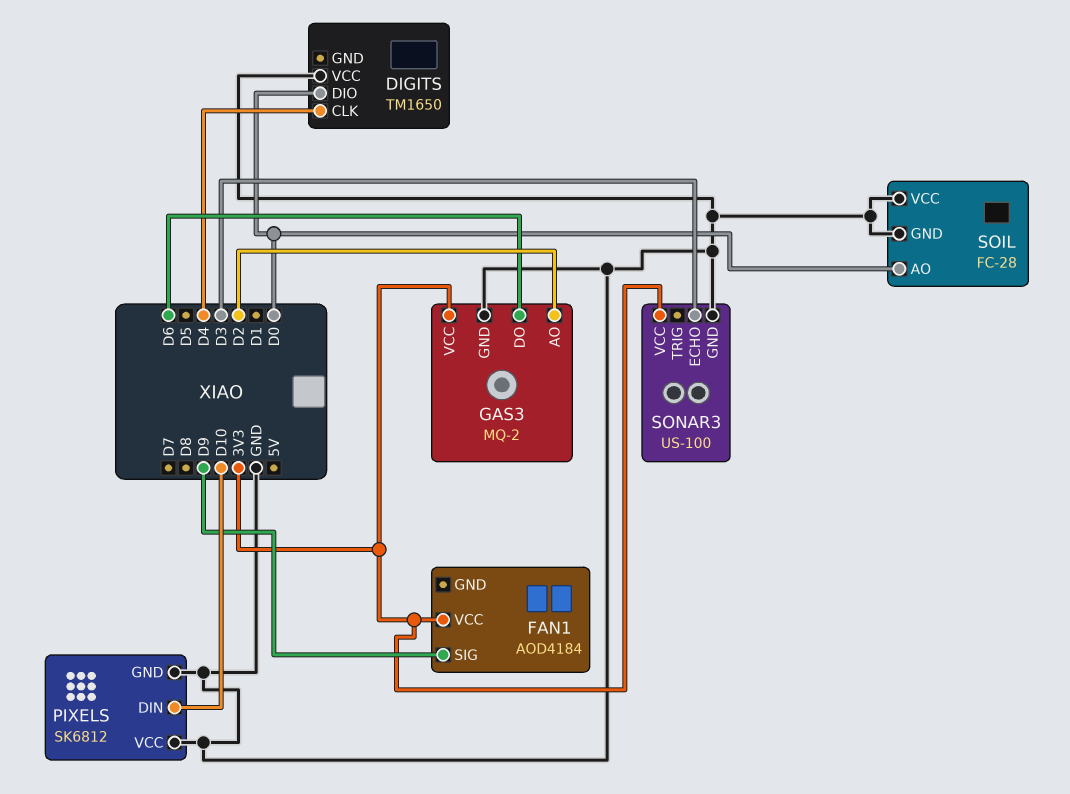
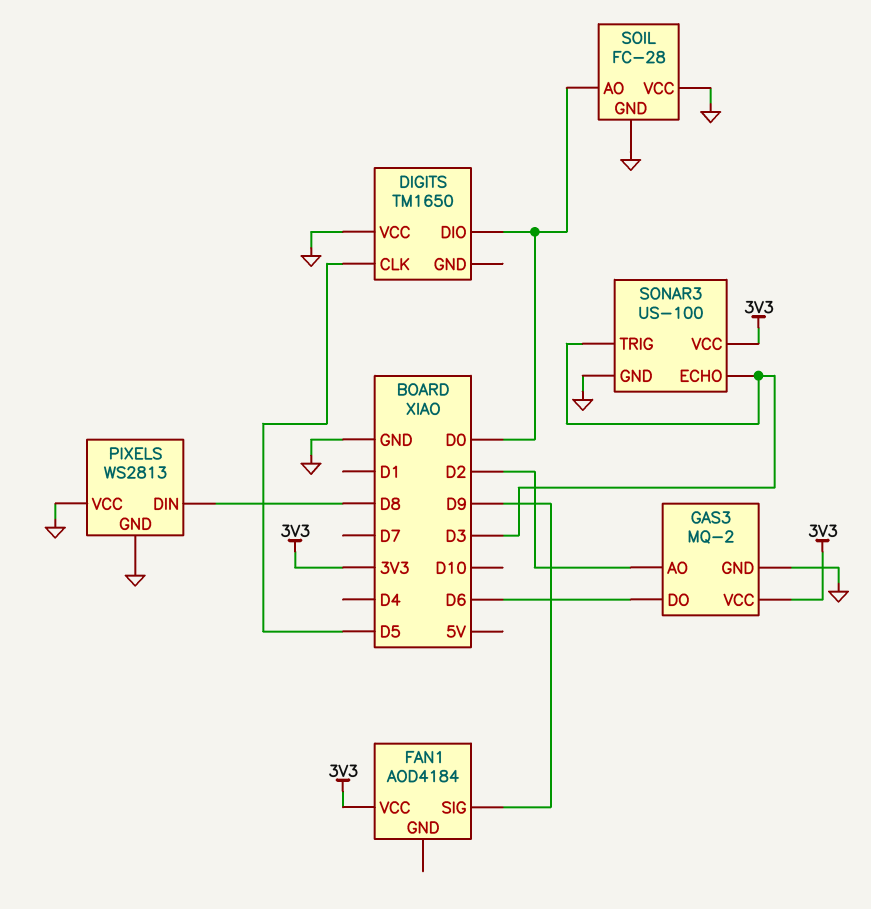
DIGITS pin CLK: D4 -> D5
PIXELS: SK6812 -> WS2813
PIXELS pin DIN: D10 -> D8
SONAR3 pin TRIG: none -> D3

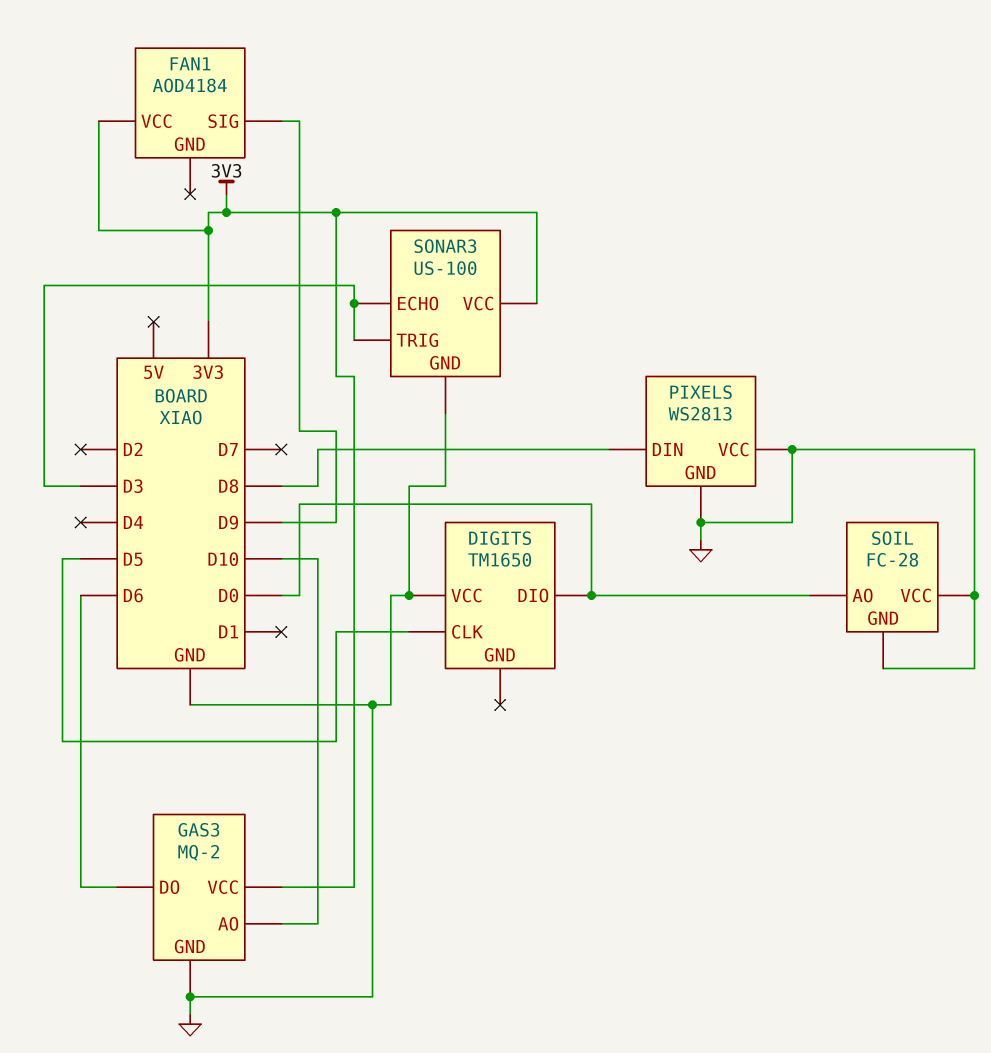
GAS3 pin AO: D2 -> D10

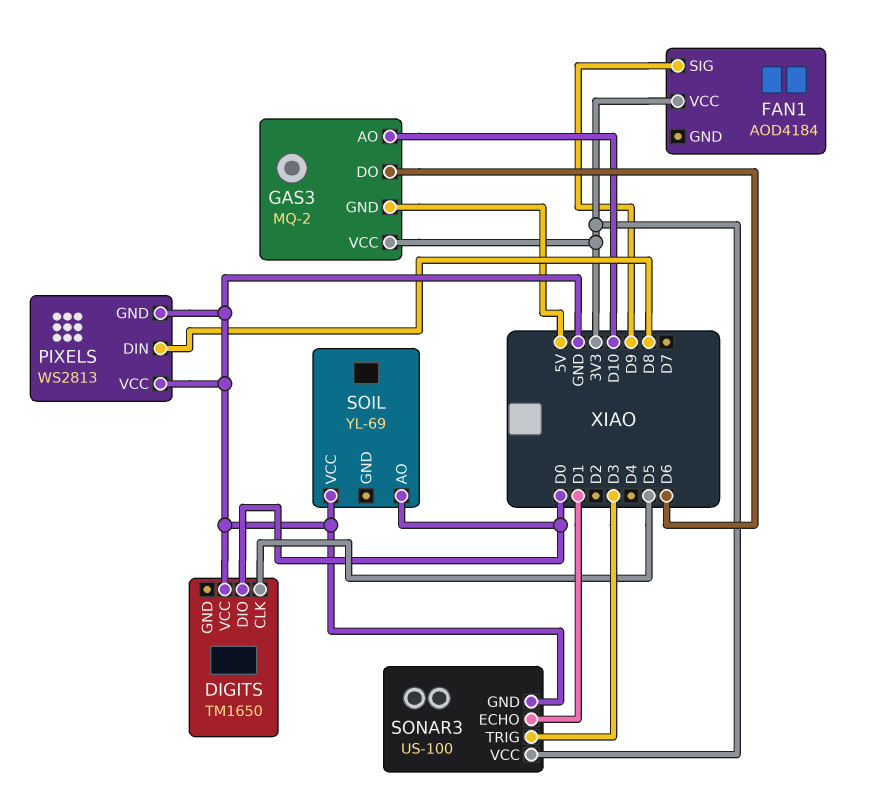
GAS3 pin GND: GND -> 5V
SOIL: FC-28 -> YL-69
SOIL pin GND: GND -> none
SONAR3 pin ECHO: D3 -> D1

